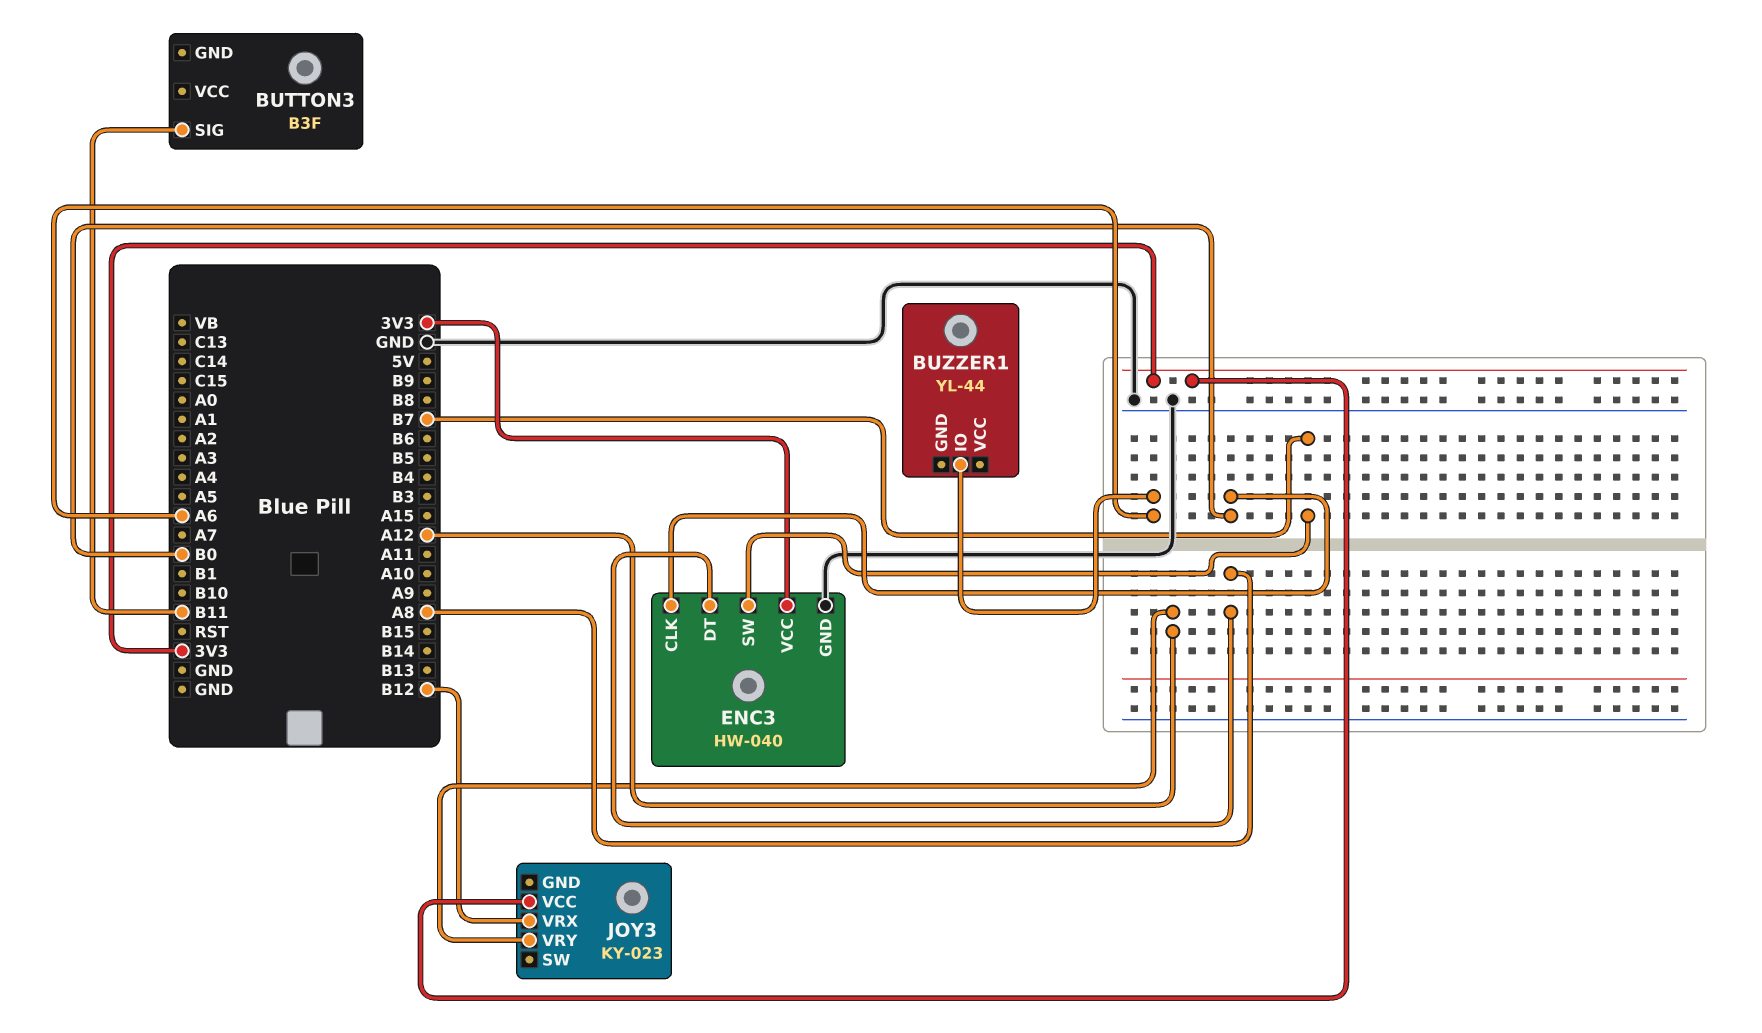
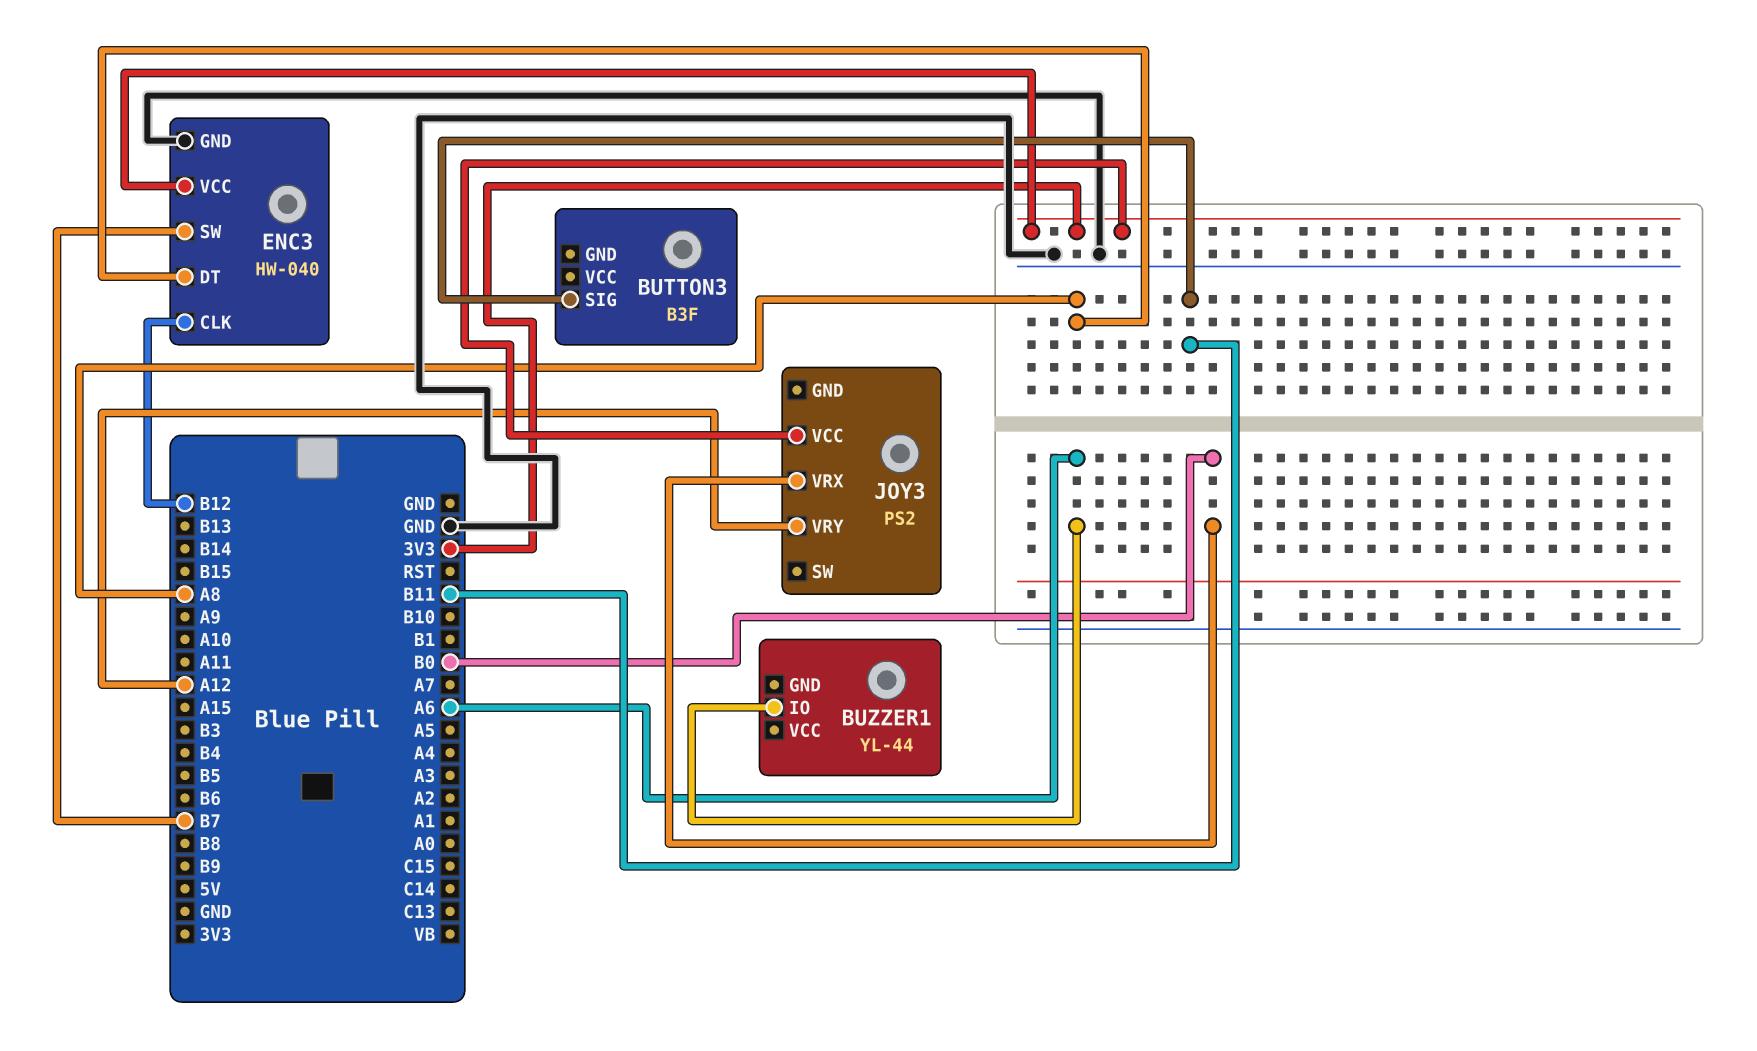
ENC3 pin CLK: B0 -> B12
JOY3: KY-023 -> PS2
JOY3 pin VRX: B12 -> B0

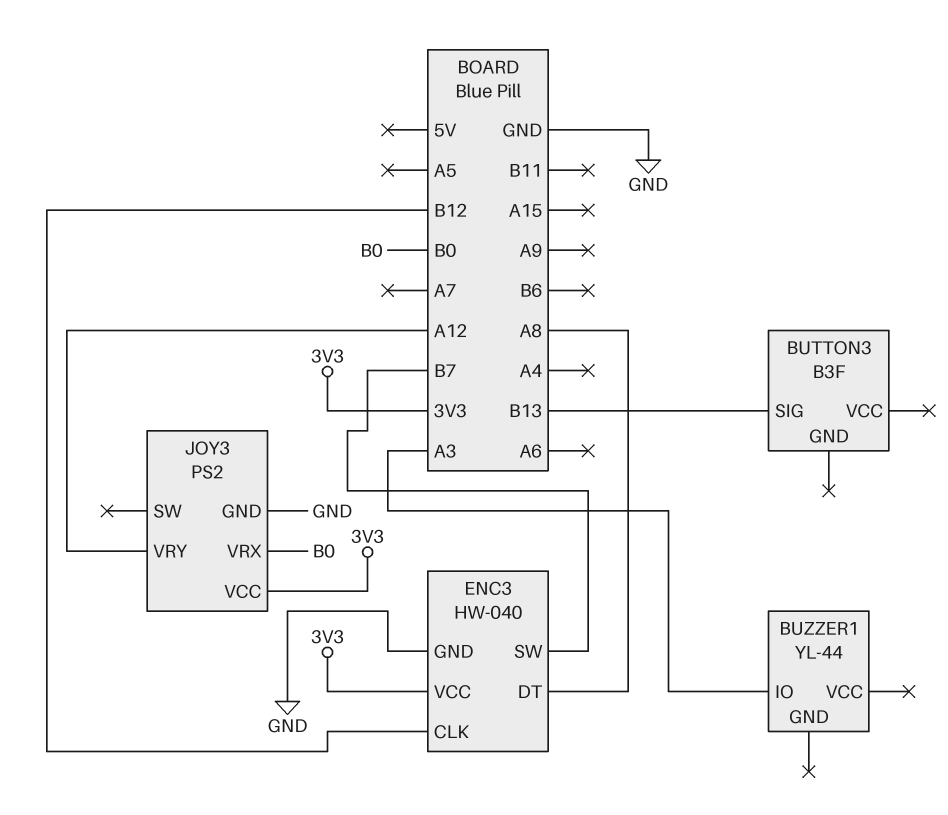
BUTTON3 pin SIG: B11 -> B13
BUZZER1 pin IO: A6 -> A3
JOY3 pin GND: none -> GND

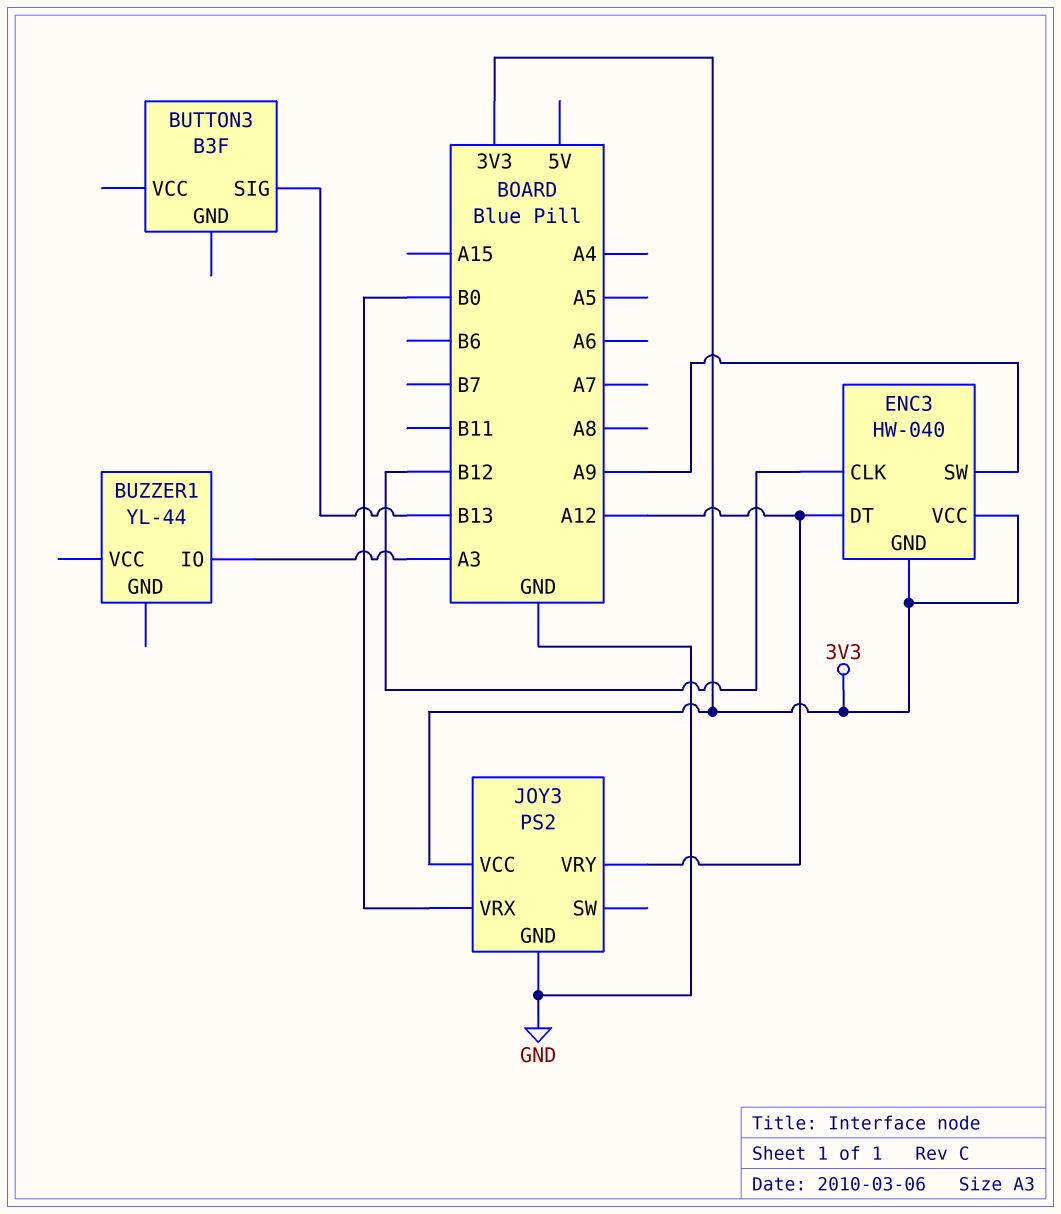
ENC3 pin DT: A8 -> A12
ENC3 pin GND: GND -> 3V3
ENC3 pin SW: B7 -> A9

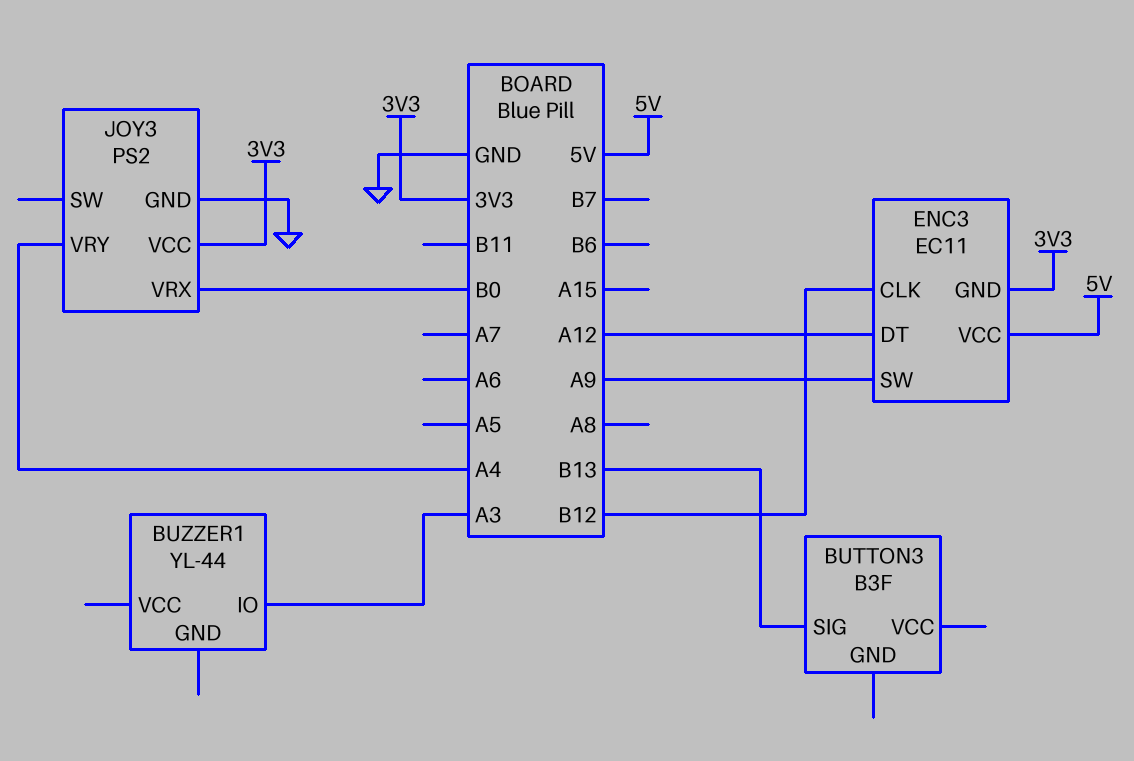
ENC3: HW-040 -> EC11
ENC3 pin VCC: 3V3 -> 5V
JOY3 pin VRY: A12 -> A4

